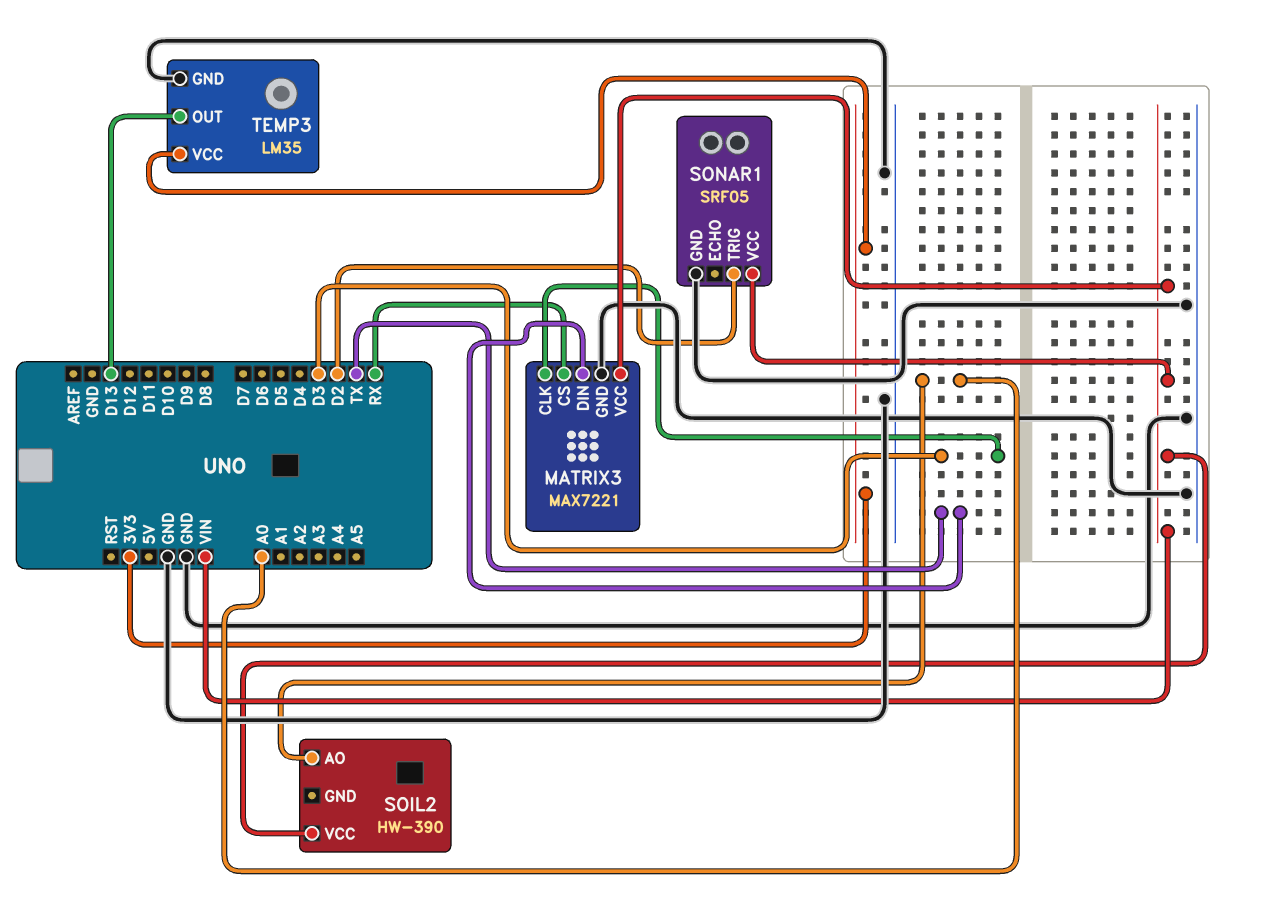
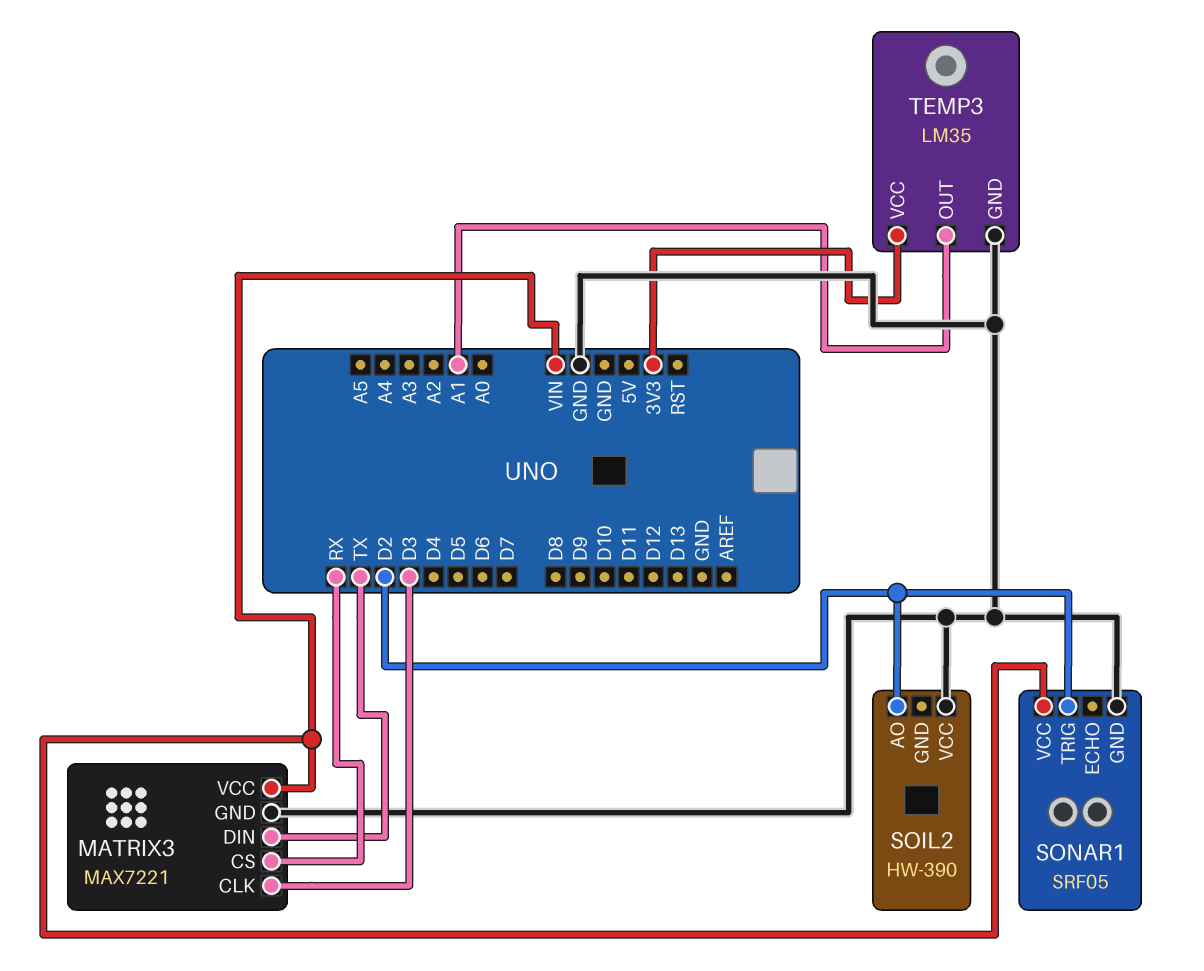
SOIL2 pin AO: A0 -> D2
SOIL2 pin VCC: VIN -> GND
TEMP3 pin OUT: D13 -> A1

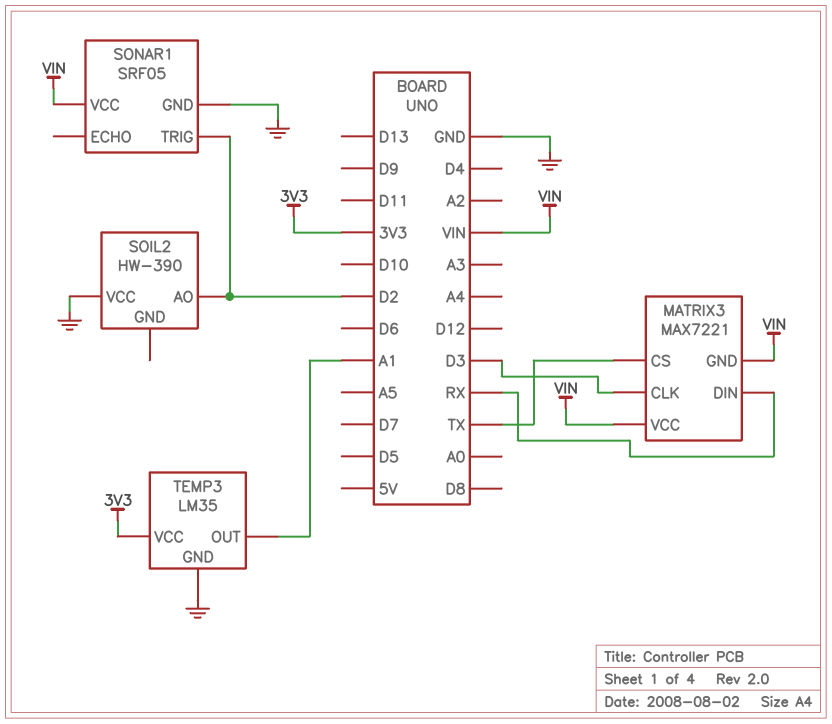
MATRIX3 pin CS: RX -> TX
MATRIX3 pin DIN: TX -> RX
MATRIX3 pin GND: GND -> VIN

